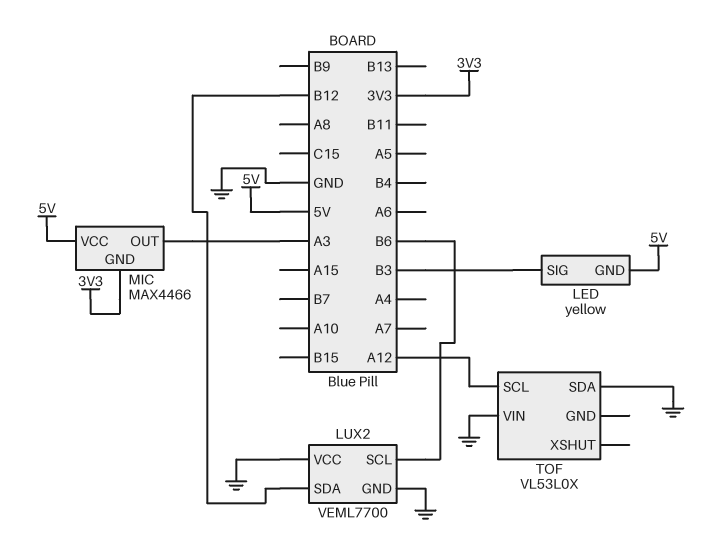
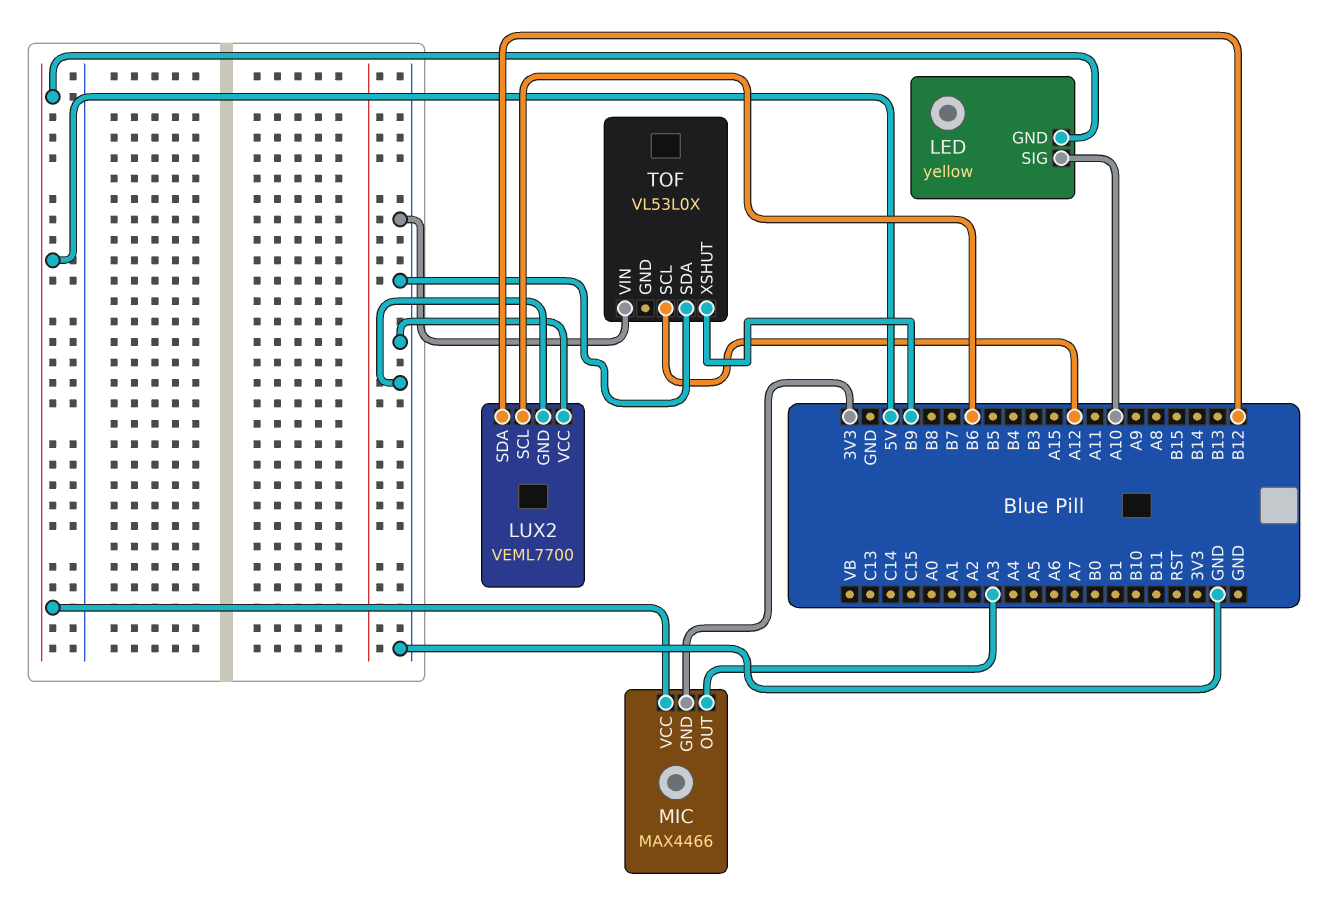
LED pin SIG: B3 -> A10
TOF pin XSHUT: none -> B9

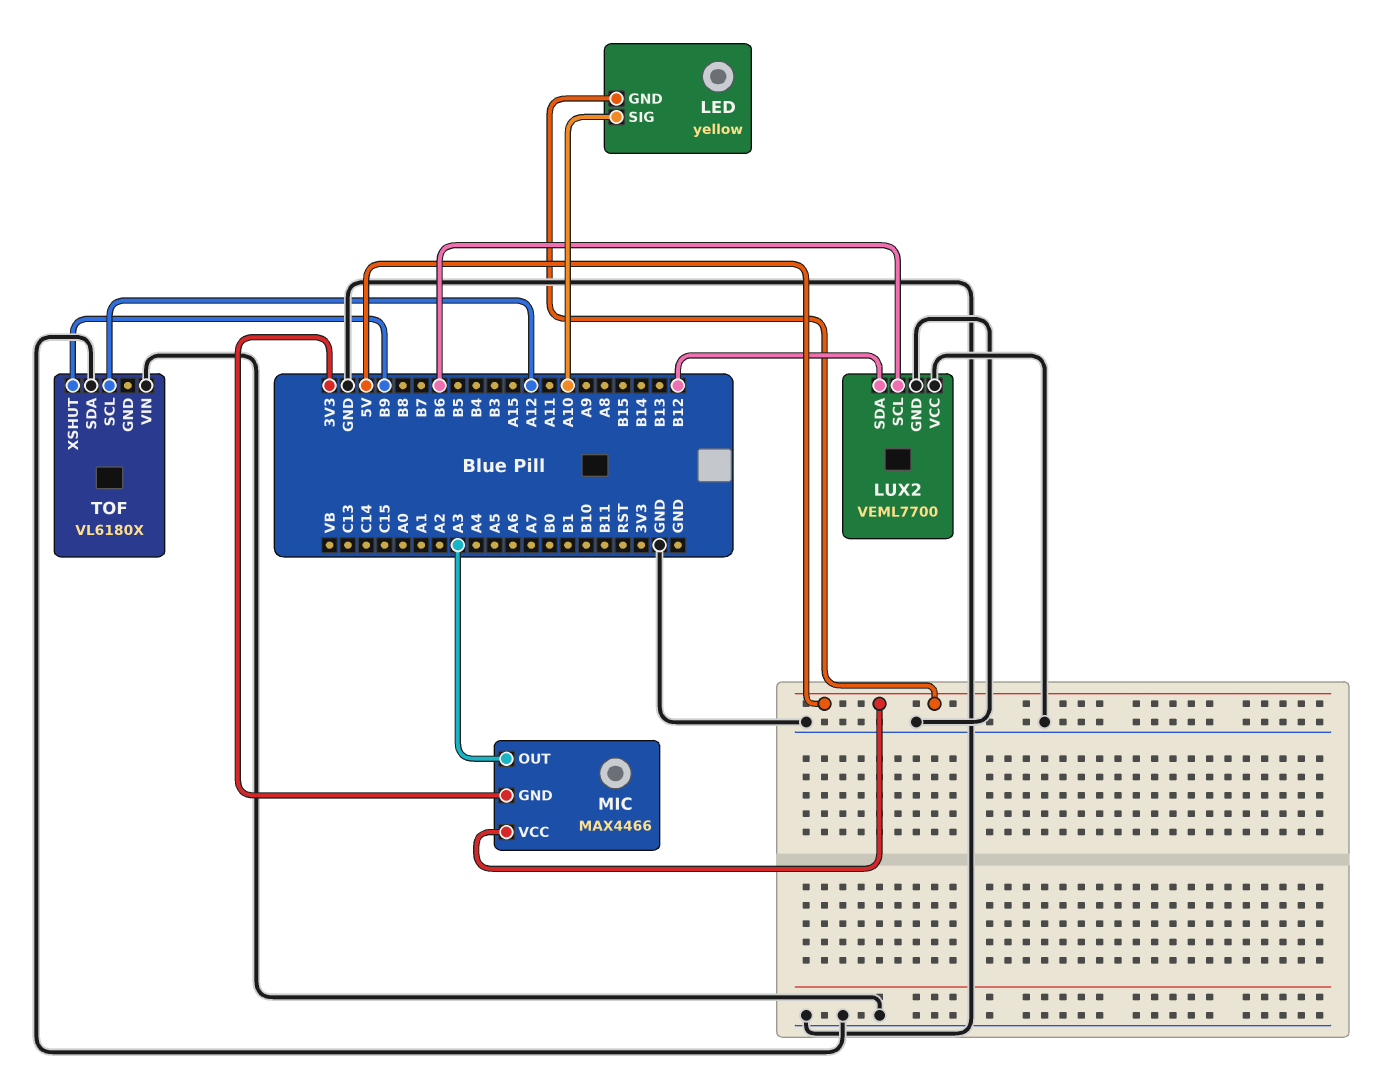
TOF: VL53L0X -> VL6180X

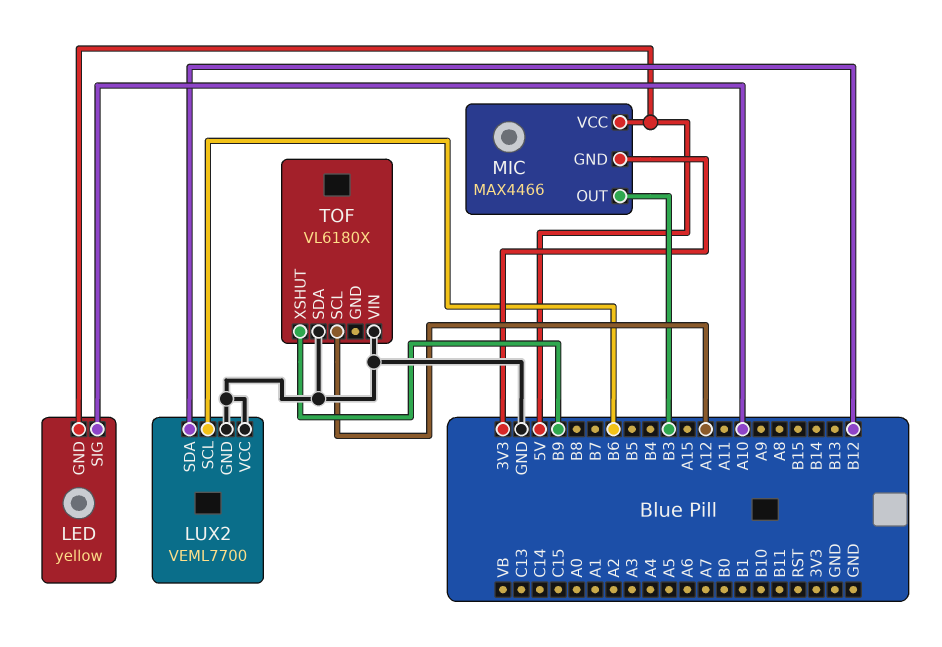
MIC pin OUT: A3 -> B3

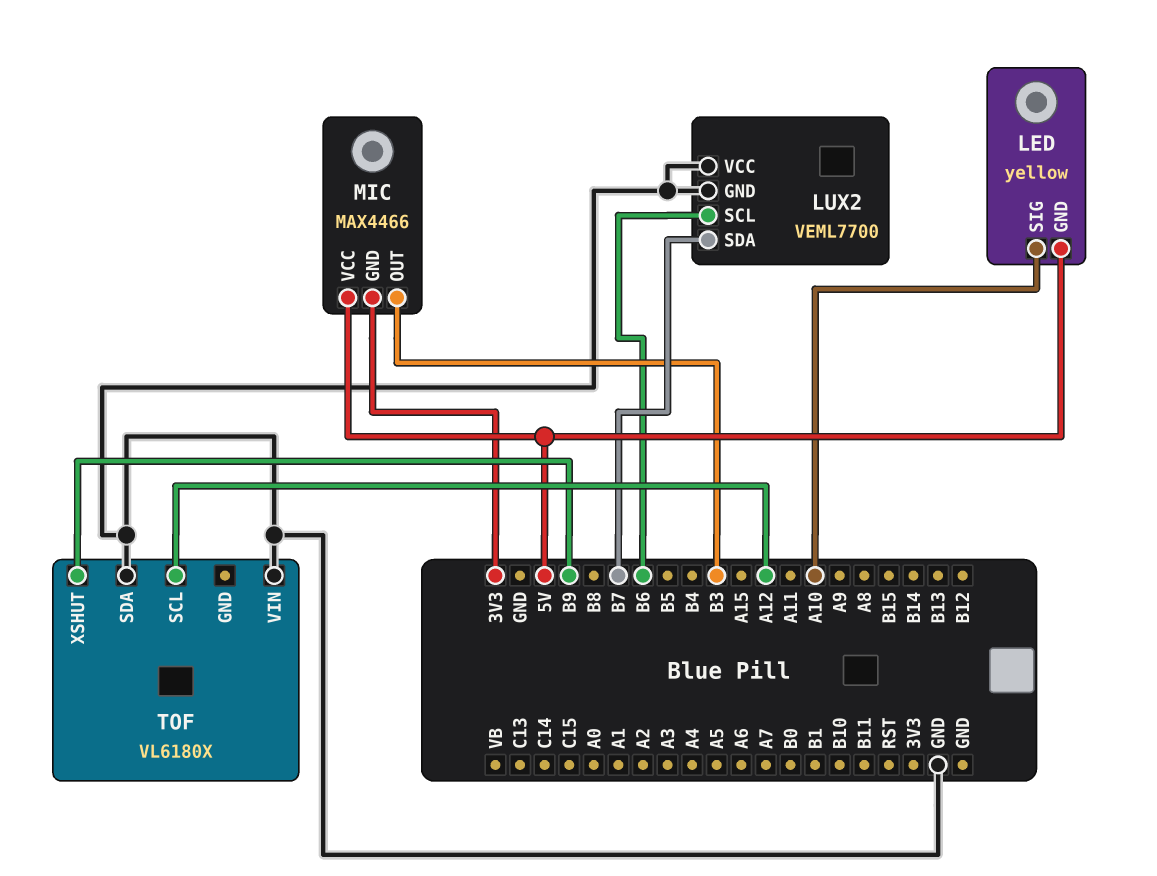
LUX2 pin SDA: B12 -> B7

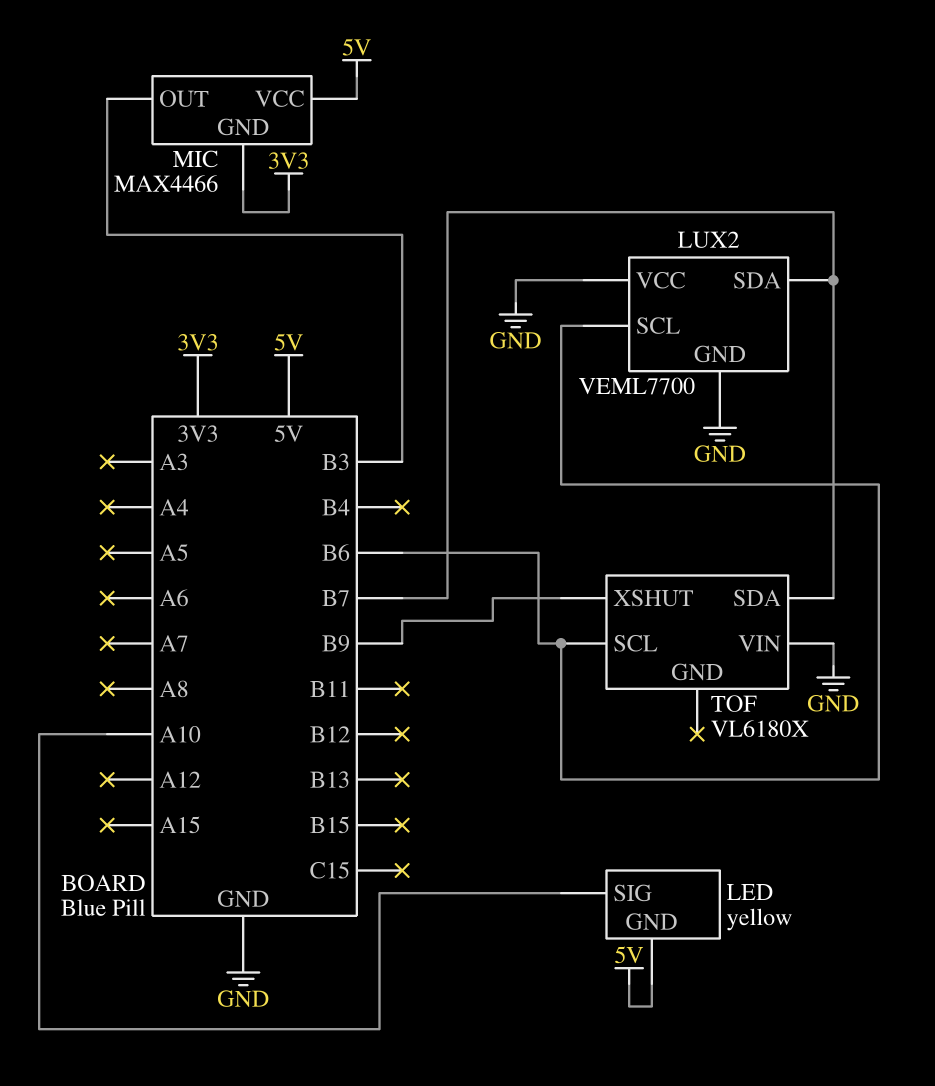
TOF pin SCL: A12 -> B6
TOF pin SDA: GND -> B7

